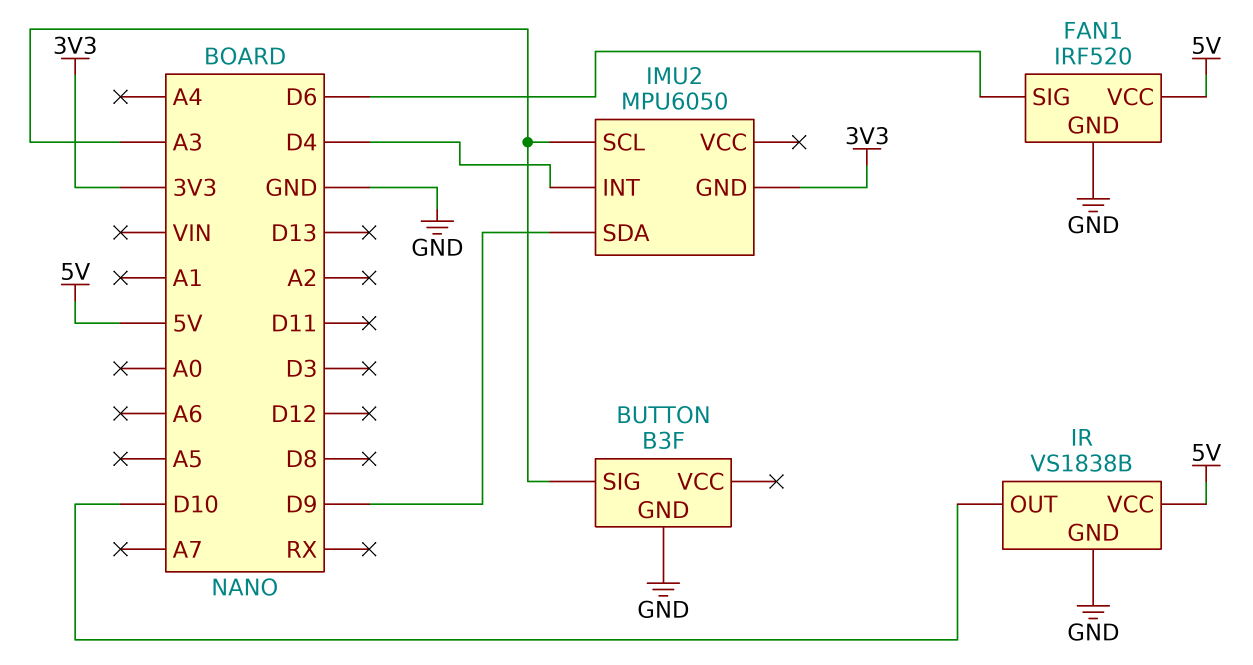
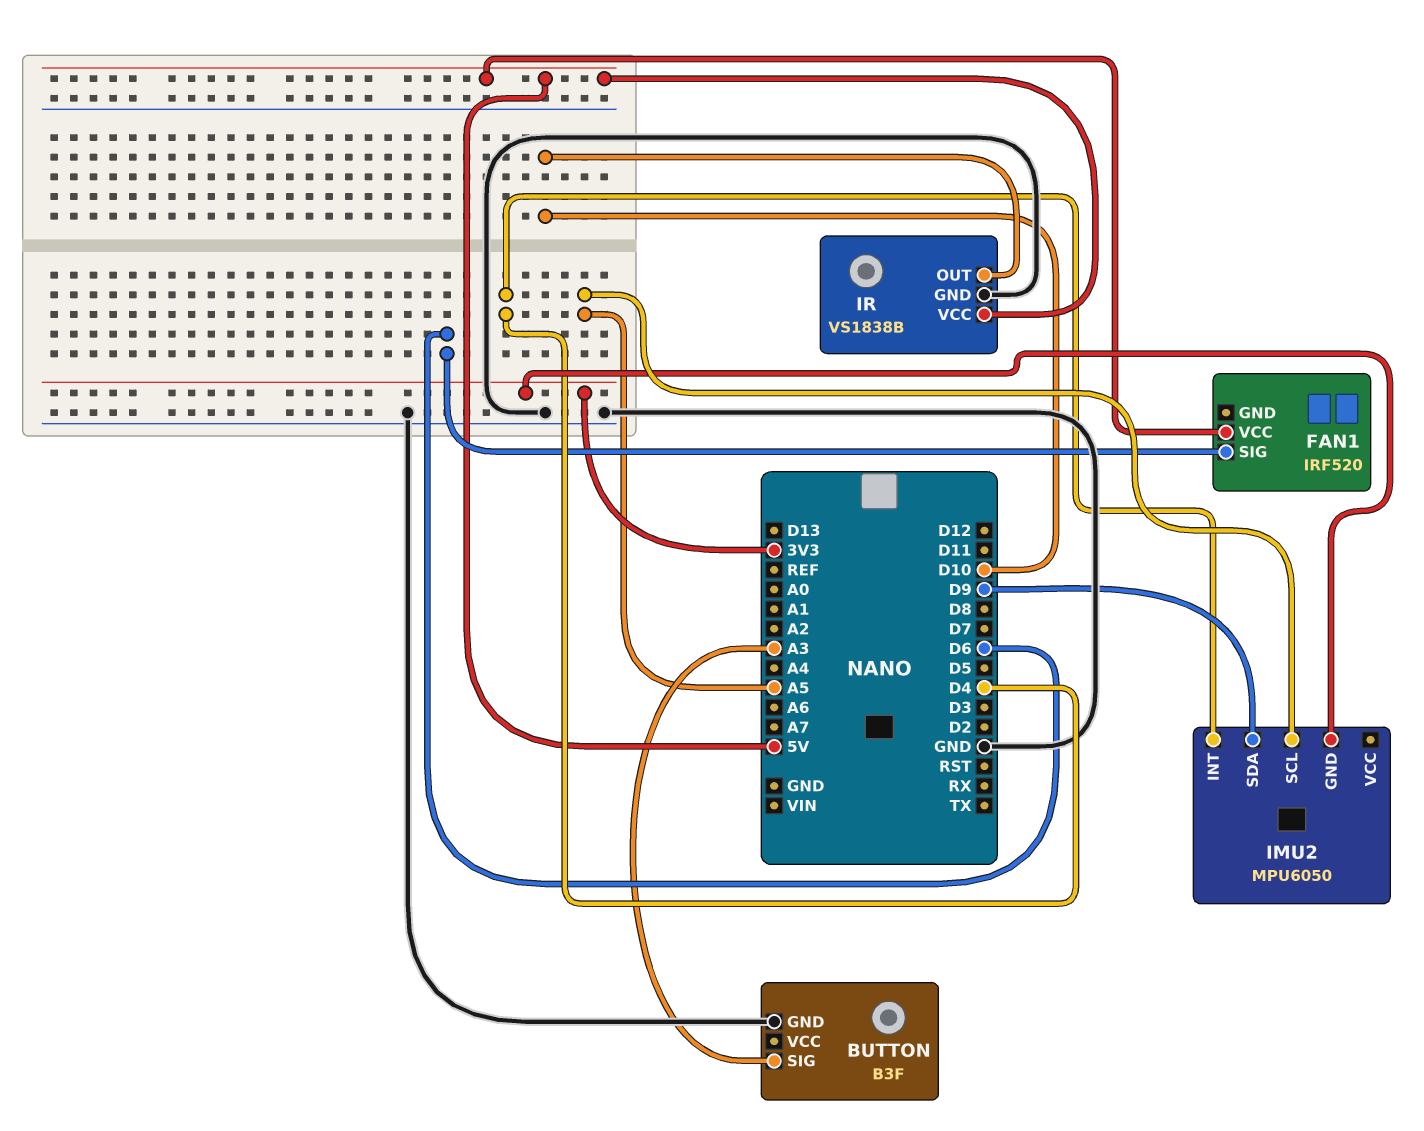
FAN1 pin GND: GND -> none
IMU2 pin SCL: A3 -> A5

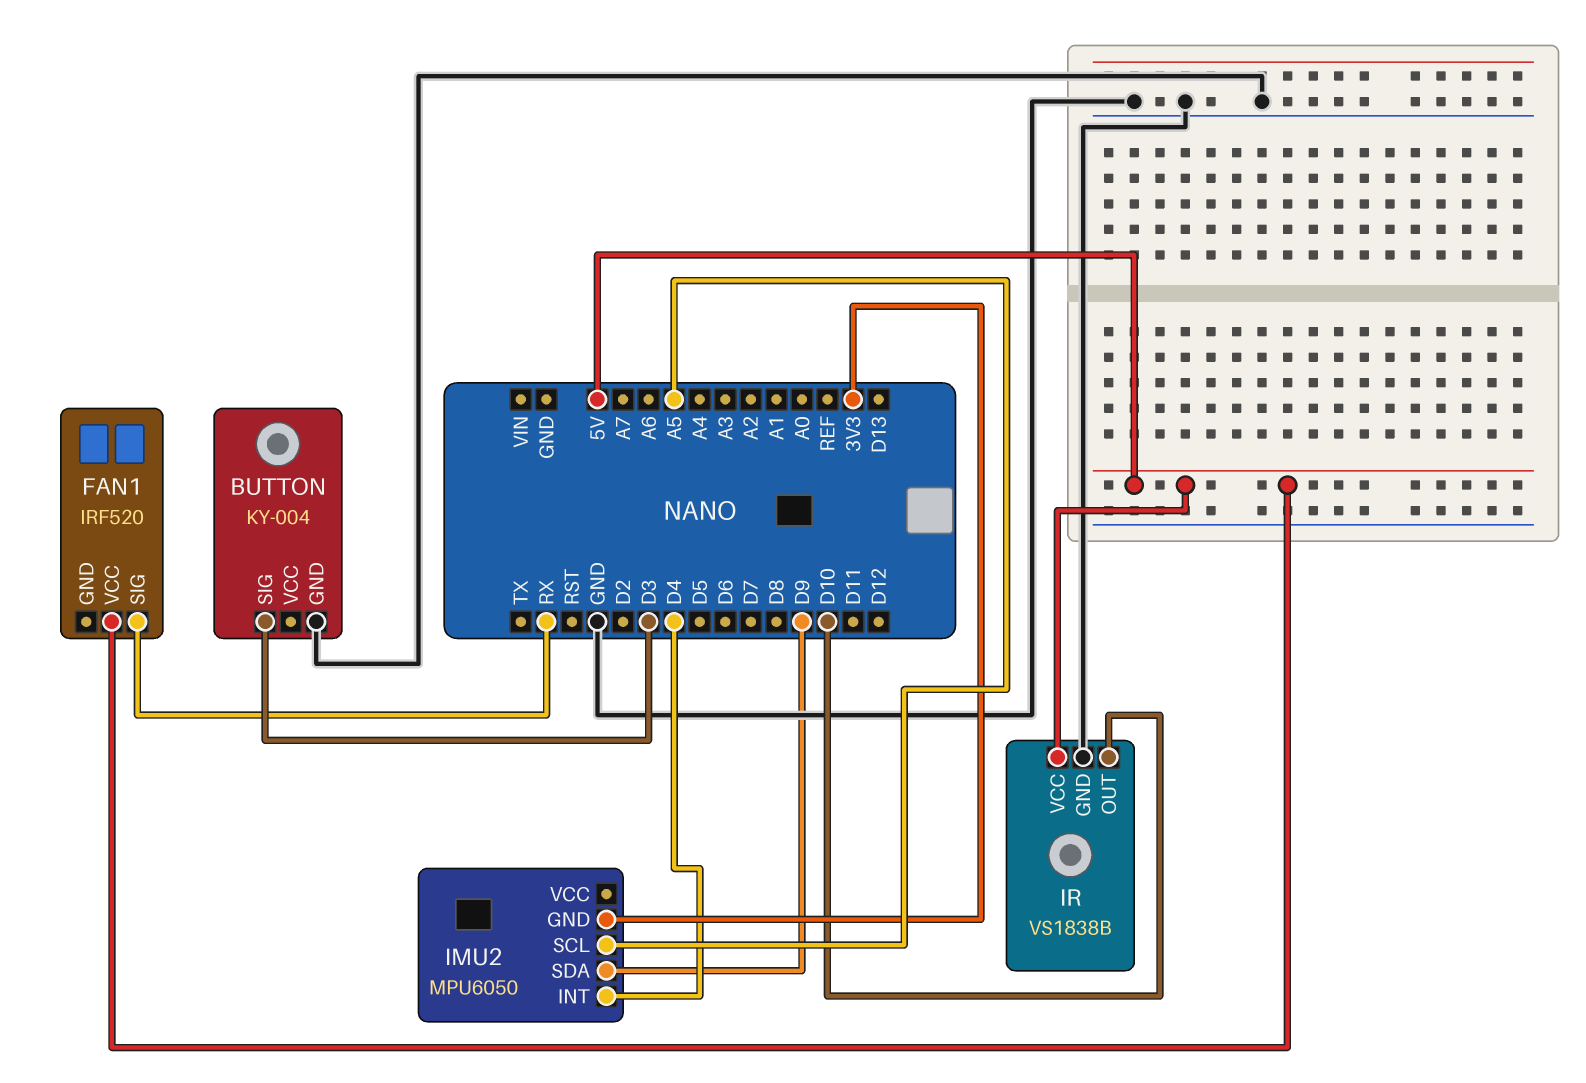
BUTTON: B3F -> KY-004
BUTTON pin SIG: A3 -> D3
FAN1 pin SIG: D6 -> RX

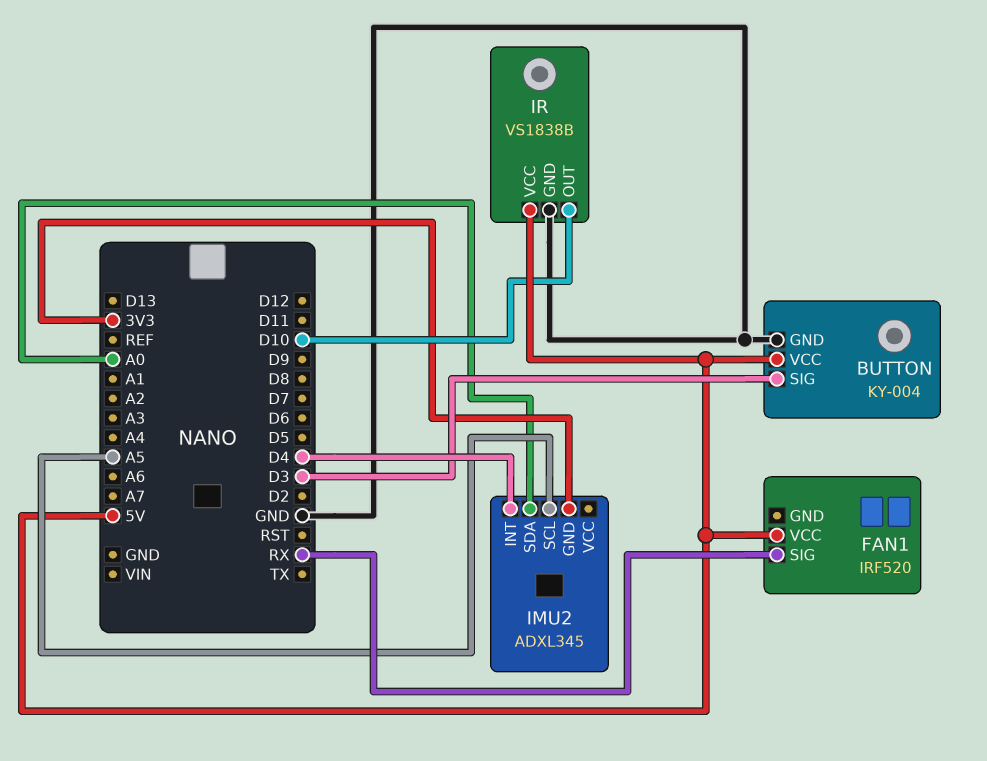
BUTTON pin VCC: none -> 5V
IMU2: MPU6050 -> ADXL345
IMU2 pin SDA: D9 -> A0

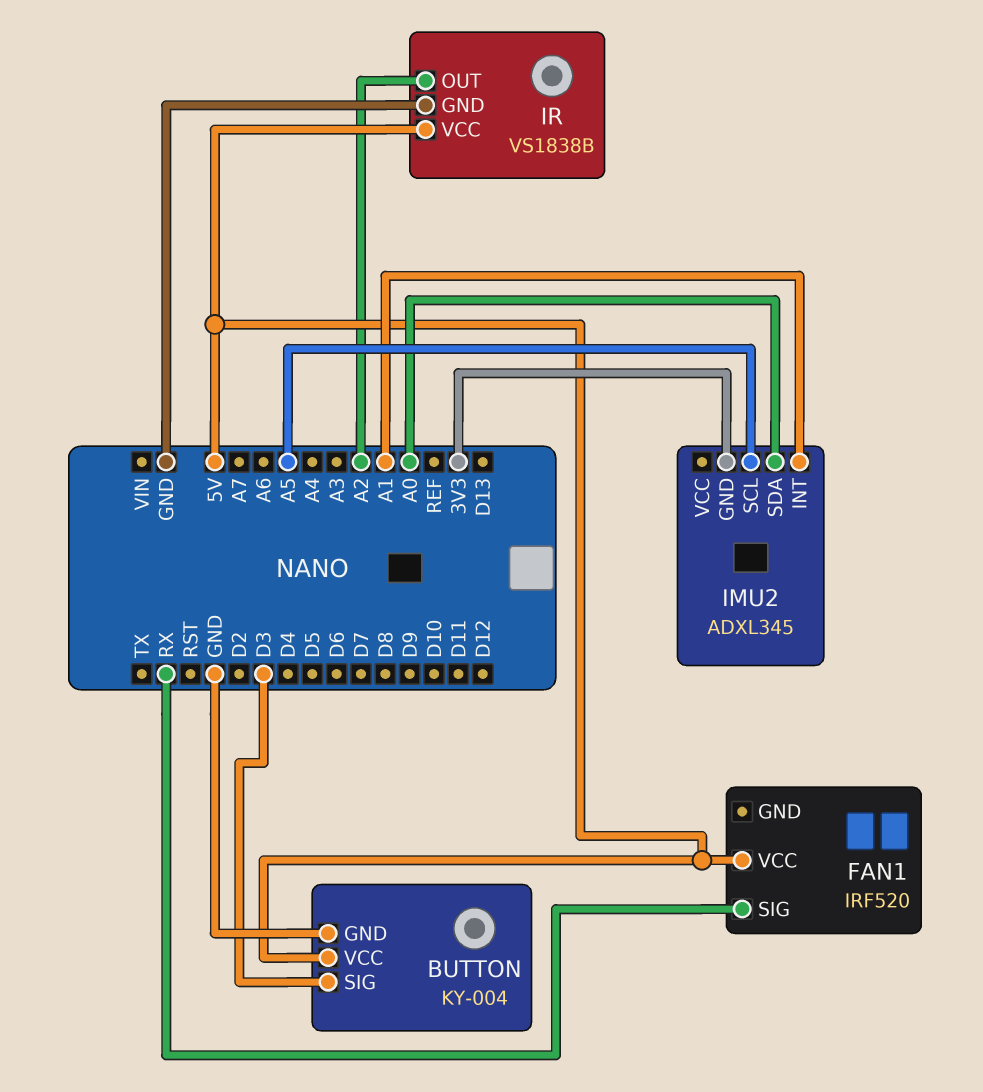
IMU2 pin INT: D4 -> A1
IR pin OUT: D10 -> A2

